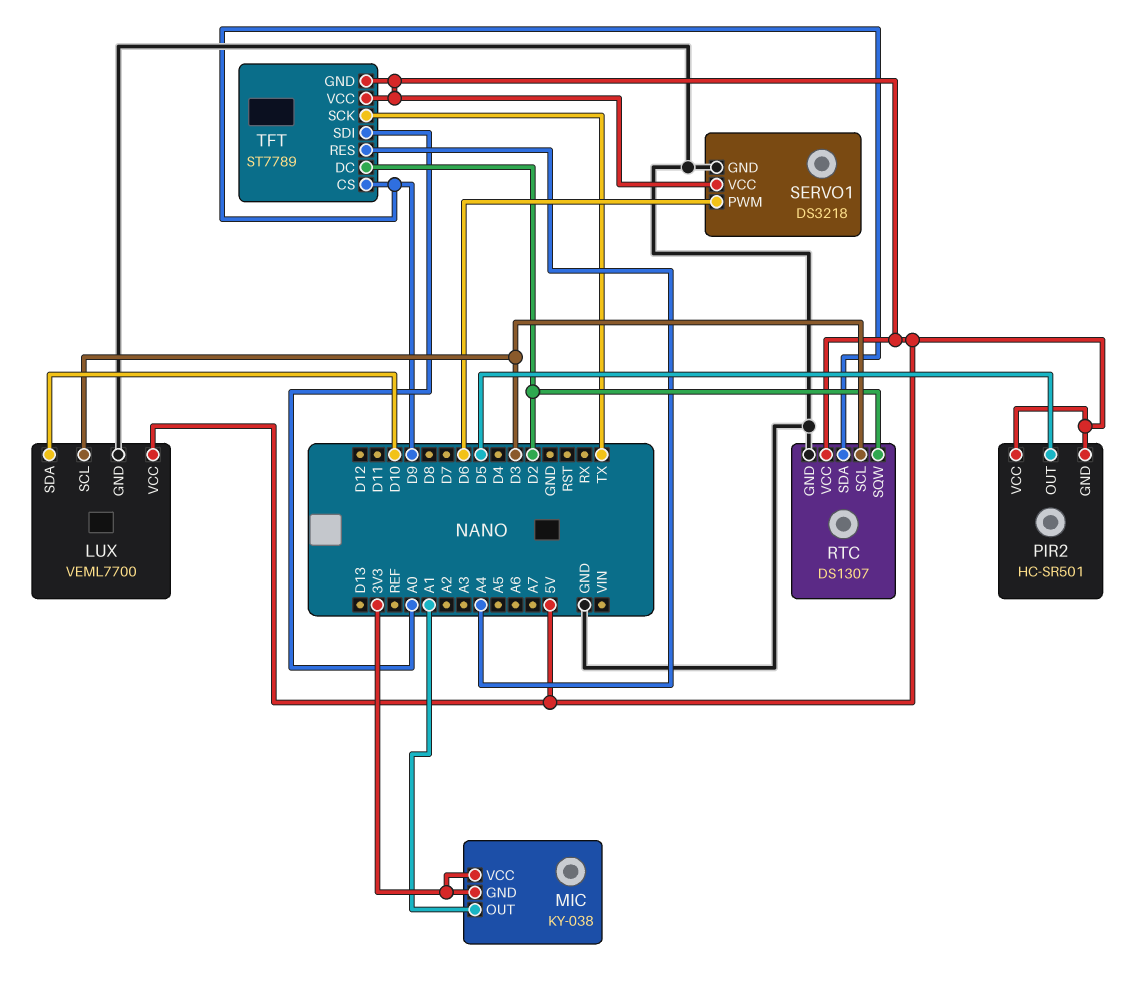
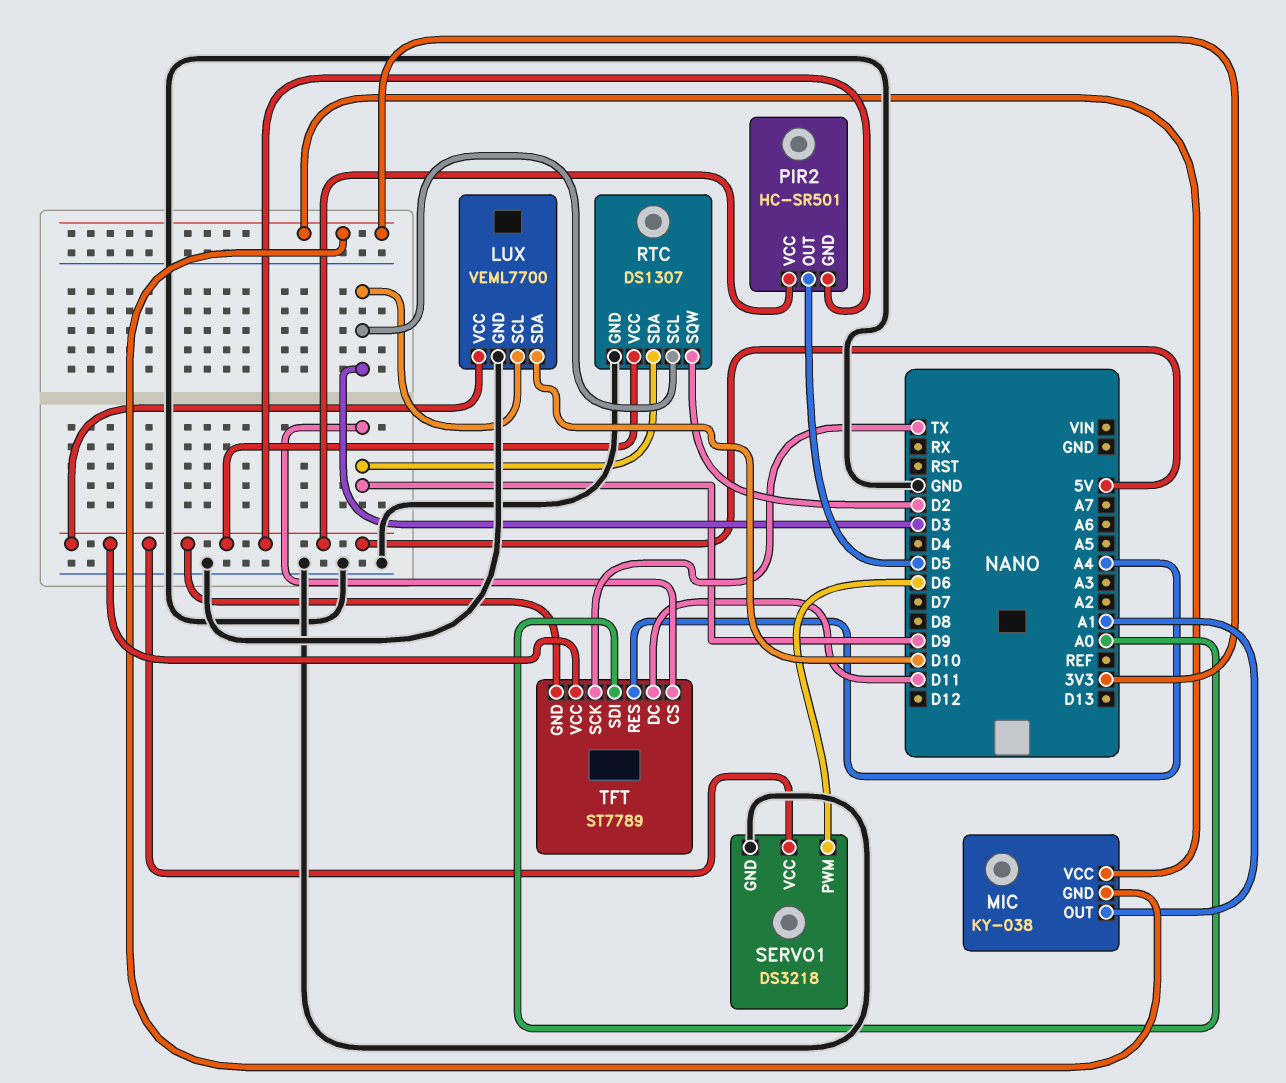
TFT pin DC: D2 -> D11

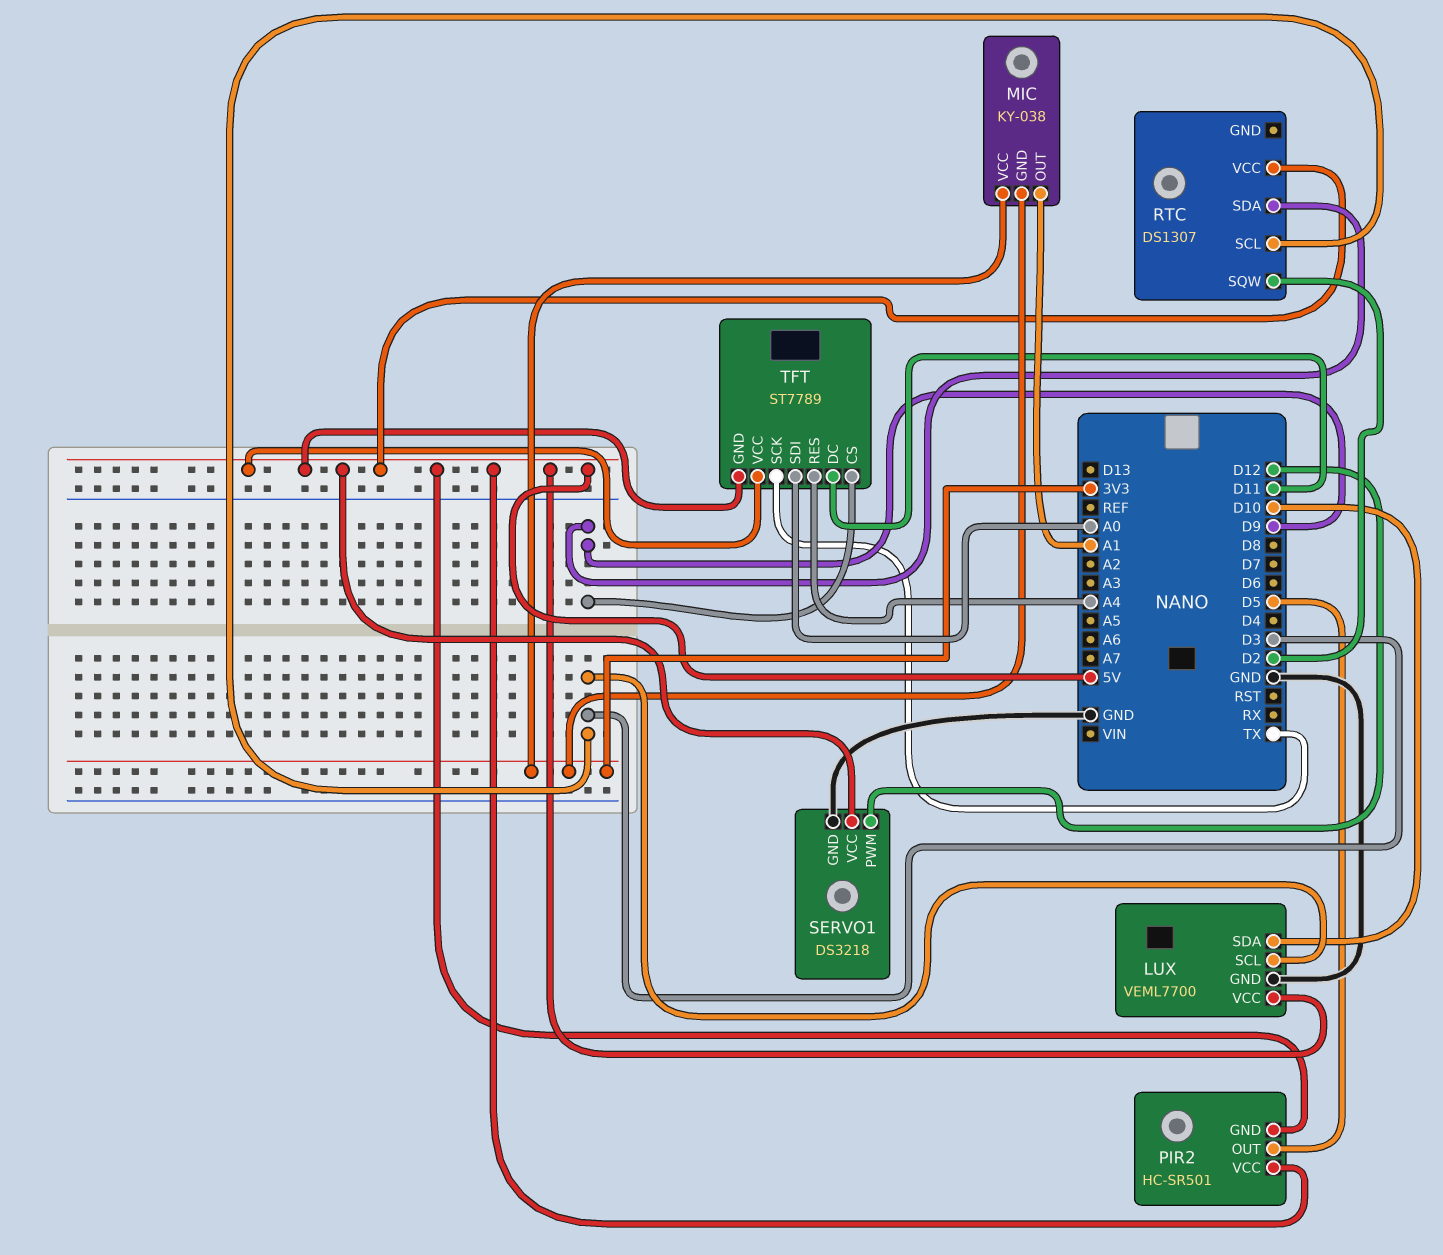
RTC pin GND: GND -> none
SERVO1 pin PWM: D6 -> D12

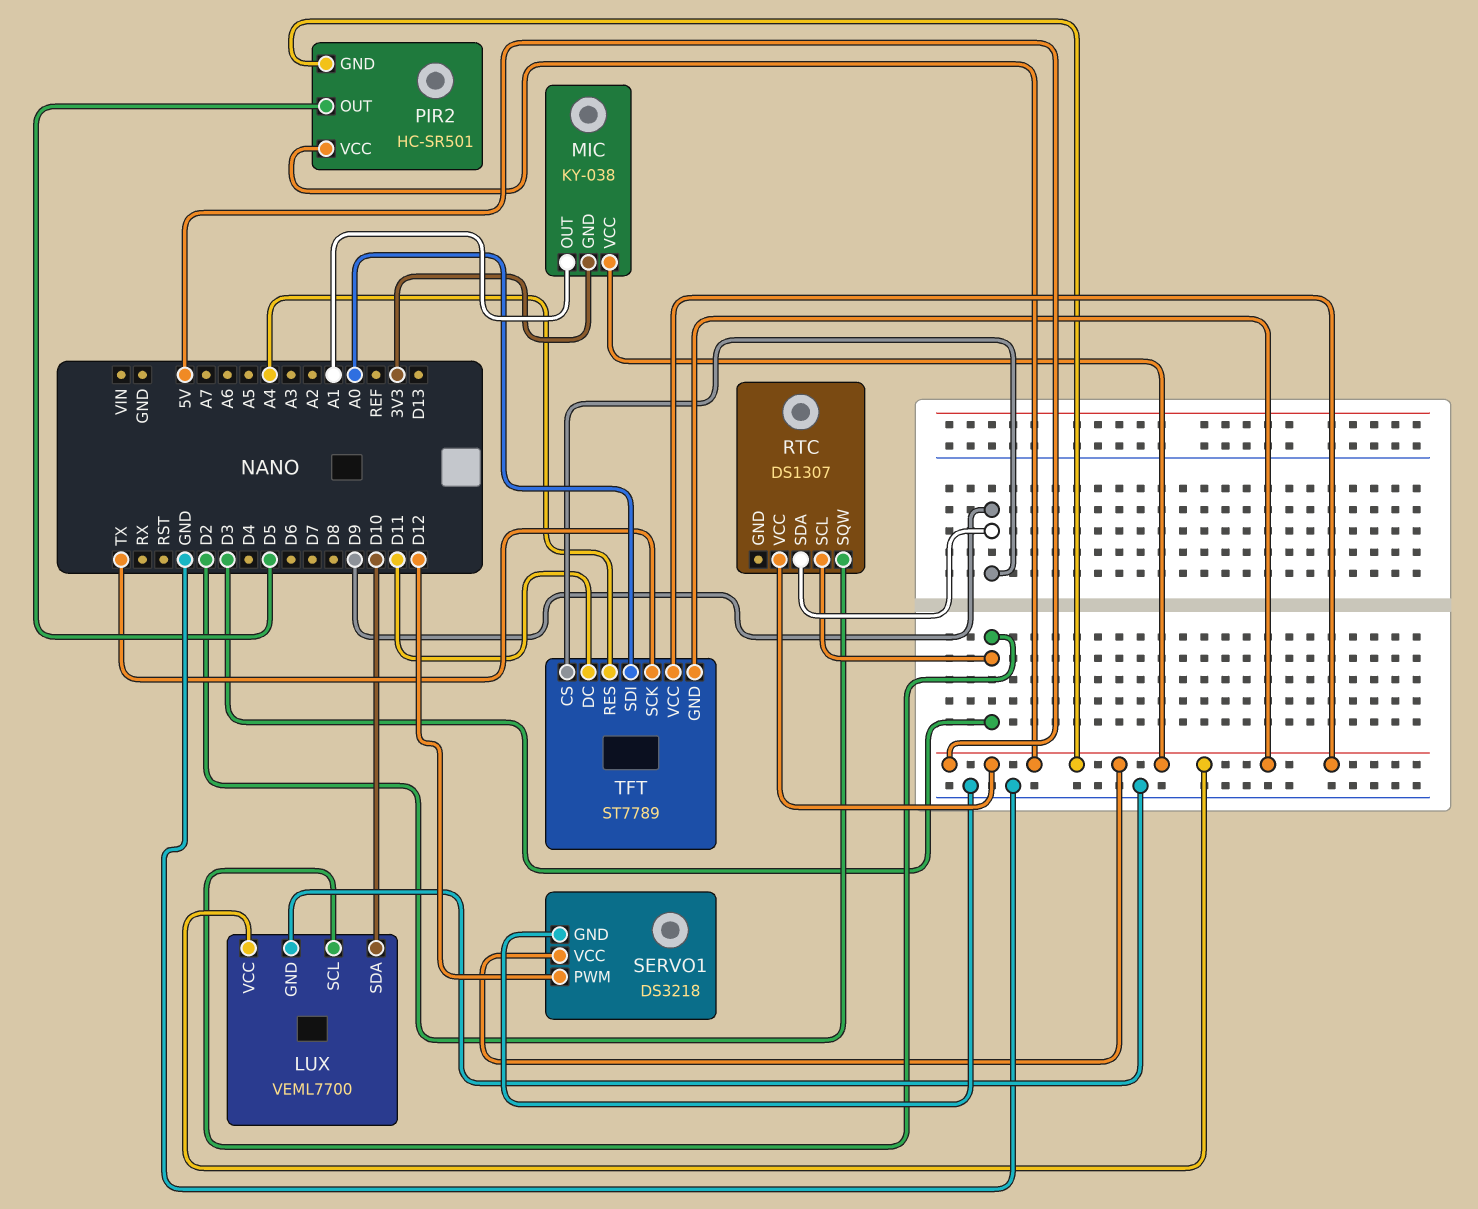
MIC pin VCC: 3V3 -> 5V

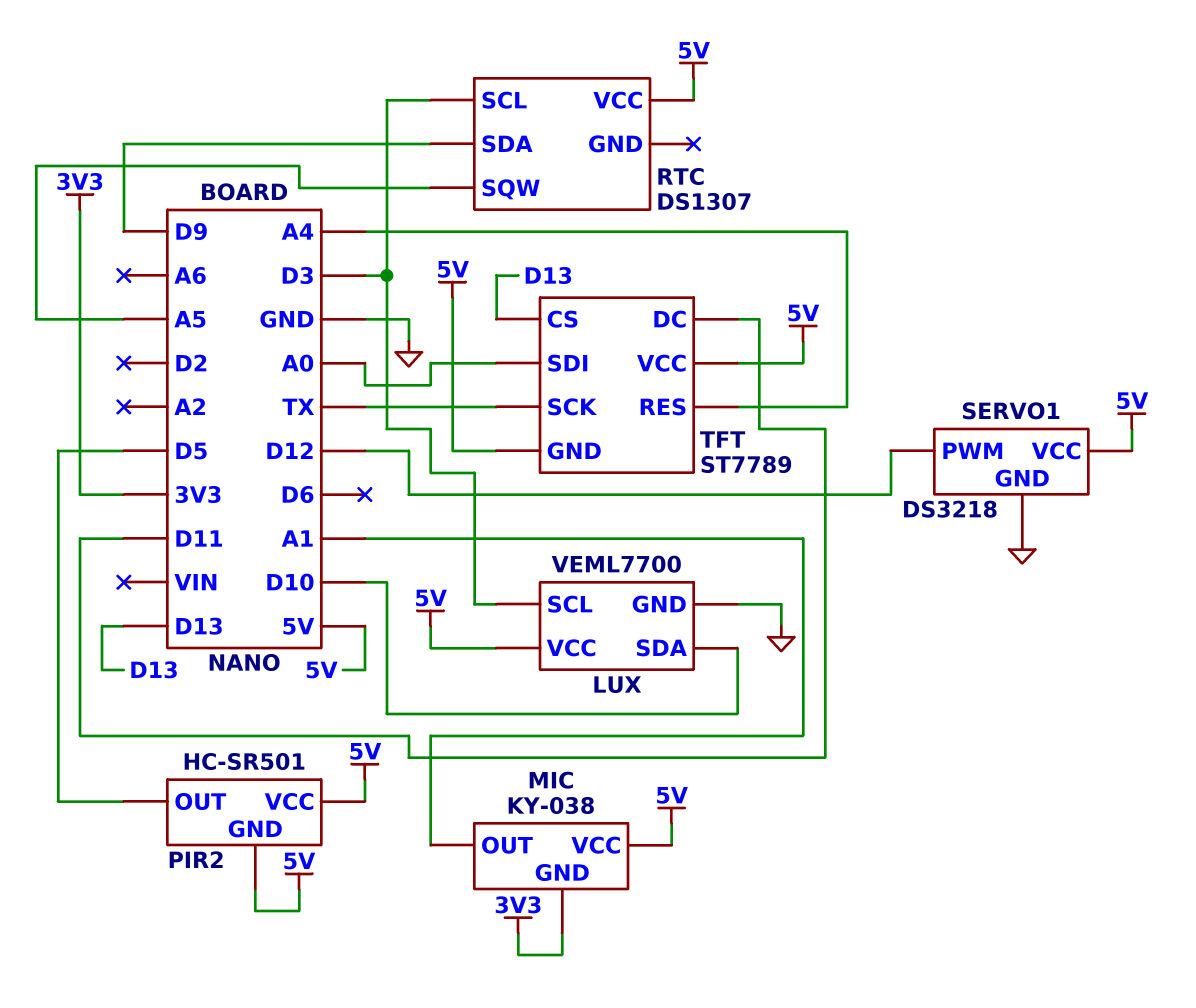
RTC pin SQW: D2 -> A5
TFT pin CS: D9 -> D13

